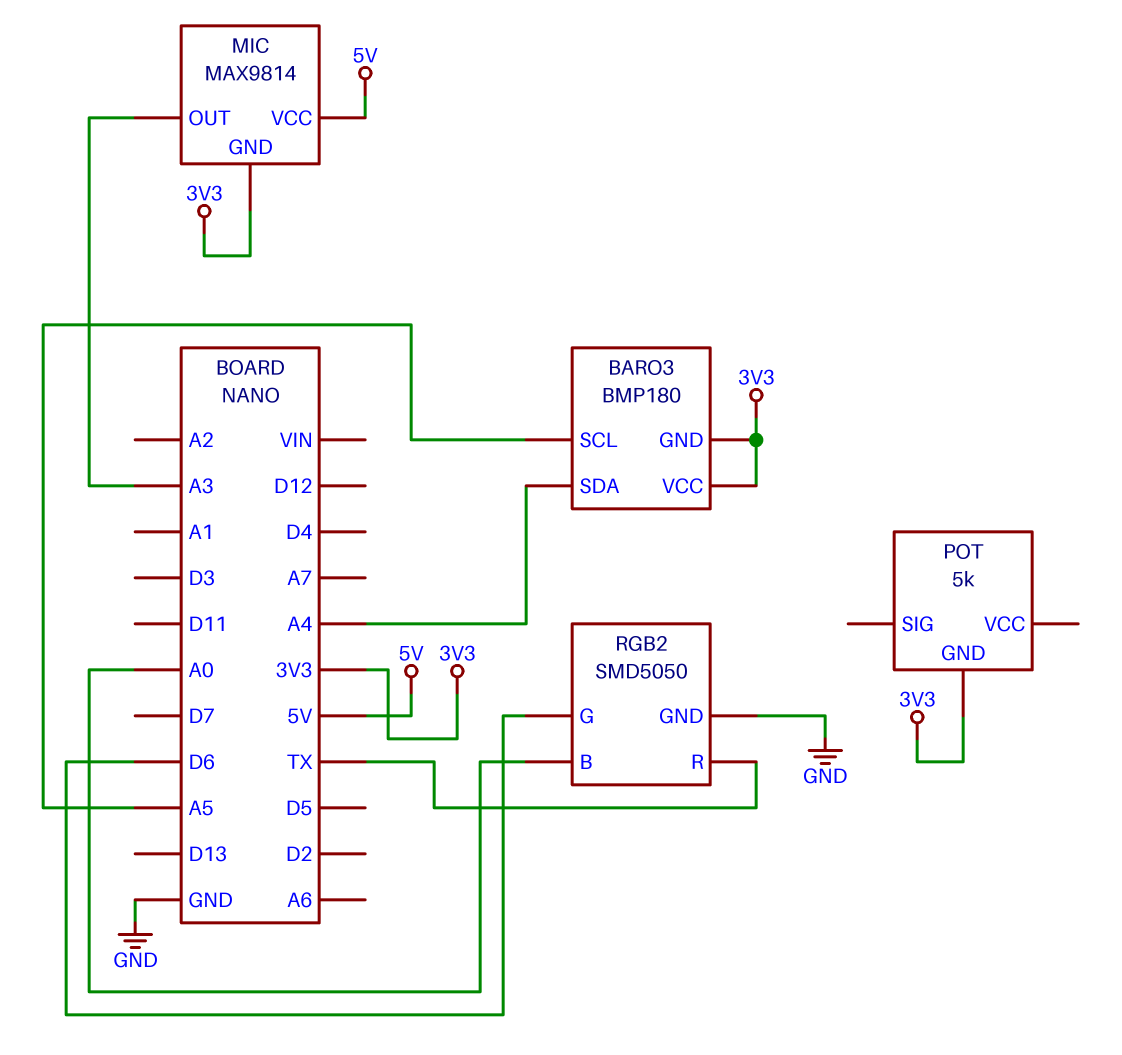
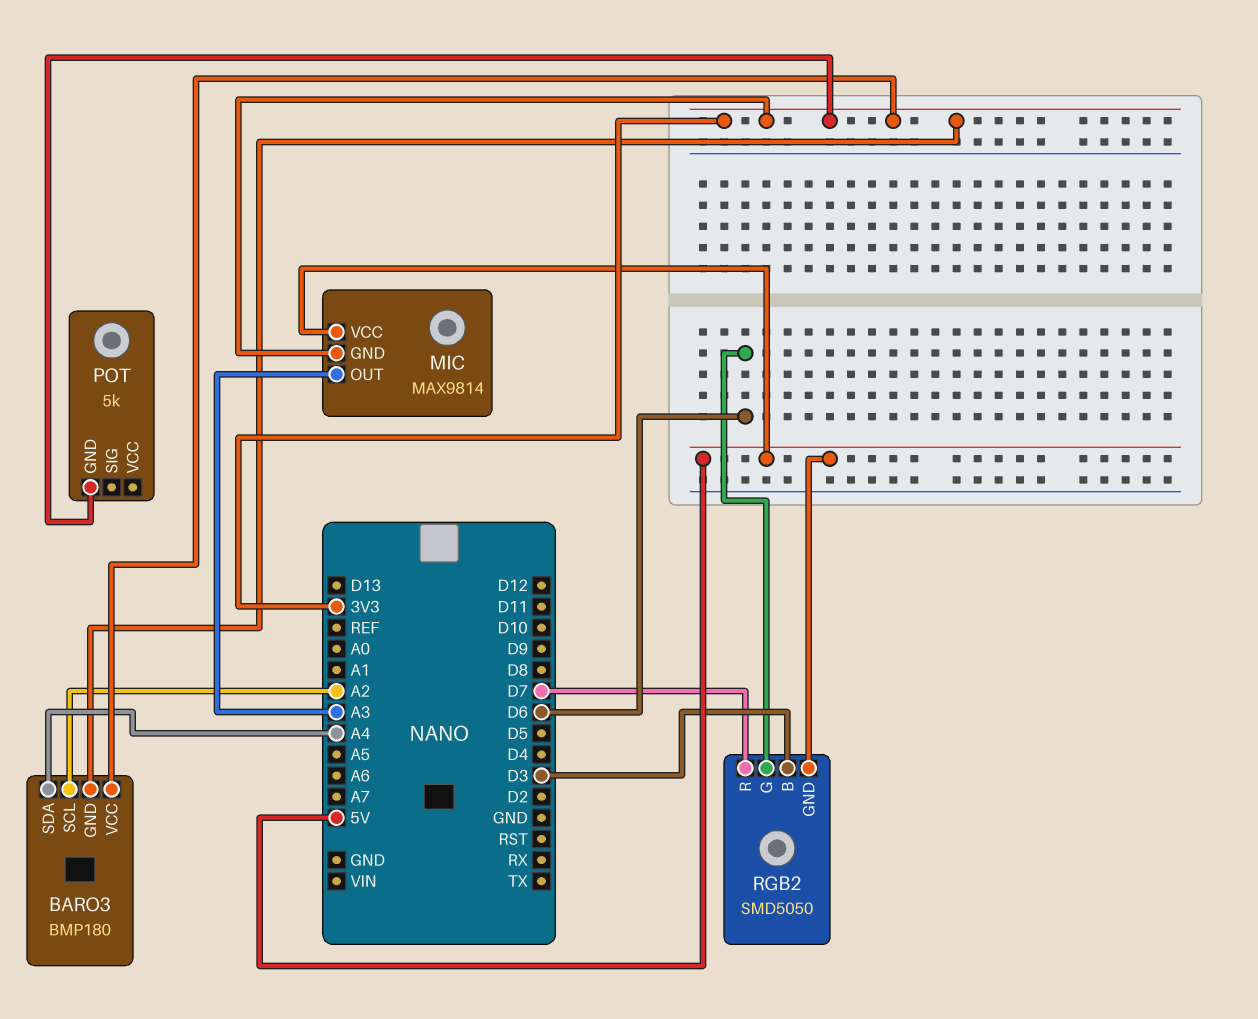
BARO3 pin SCL: A5 -> A2
RGB2 pin B: A0 -> D3
RGB2 pin GND: GND -> 5V
RGB2 pin R: TX -> D7

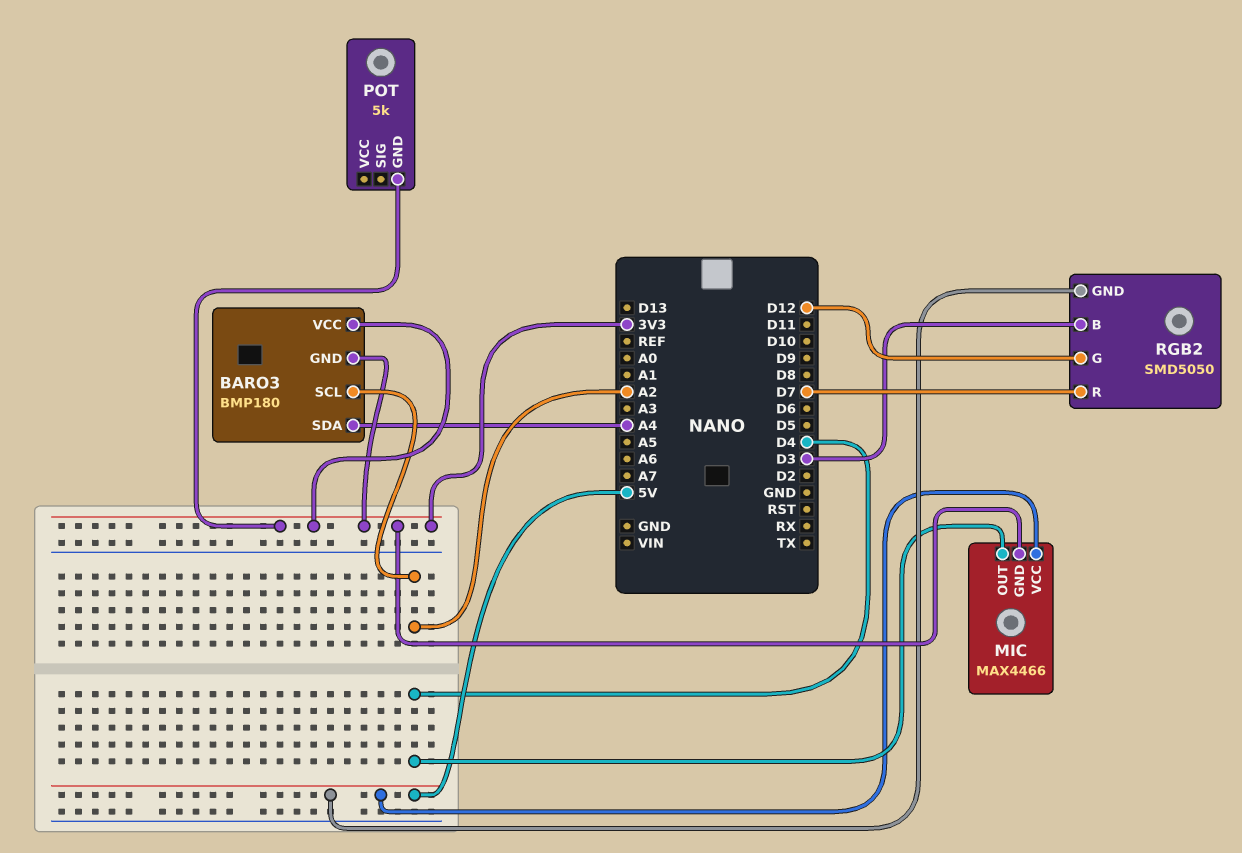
MIC: MAX9814 -> MAX4466
MIC pin OUT: A3 -> D4
RGB2 pin G: D6 -> D12

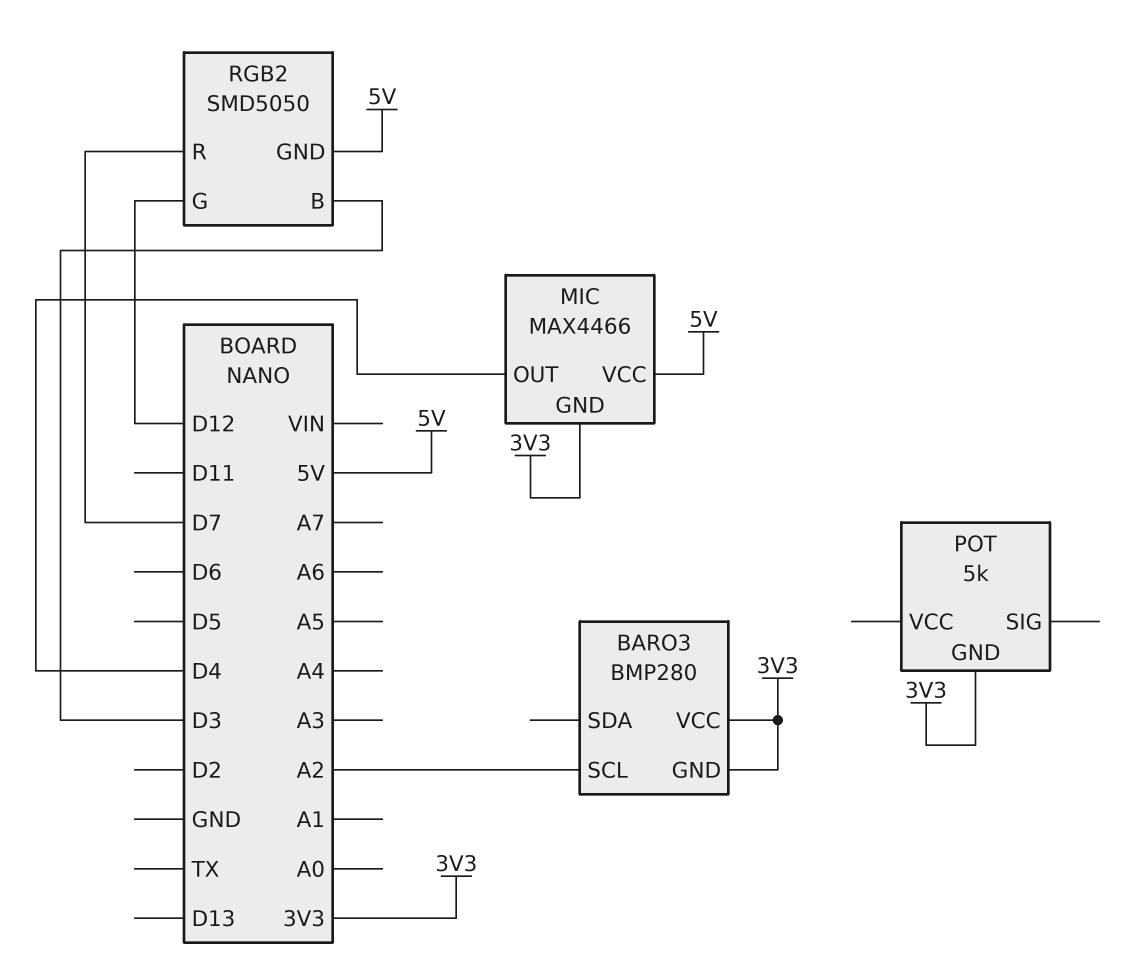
BARO3: BMP180 -> BMP280
BARO3 pin SDA: A4 -> none

